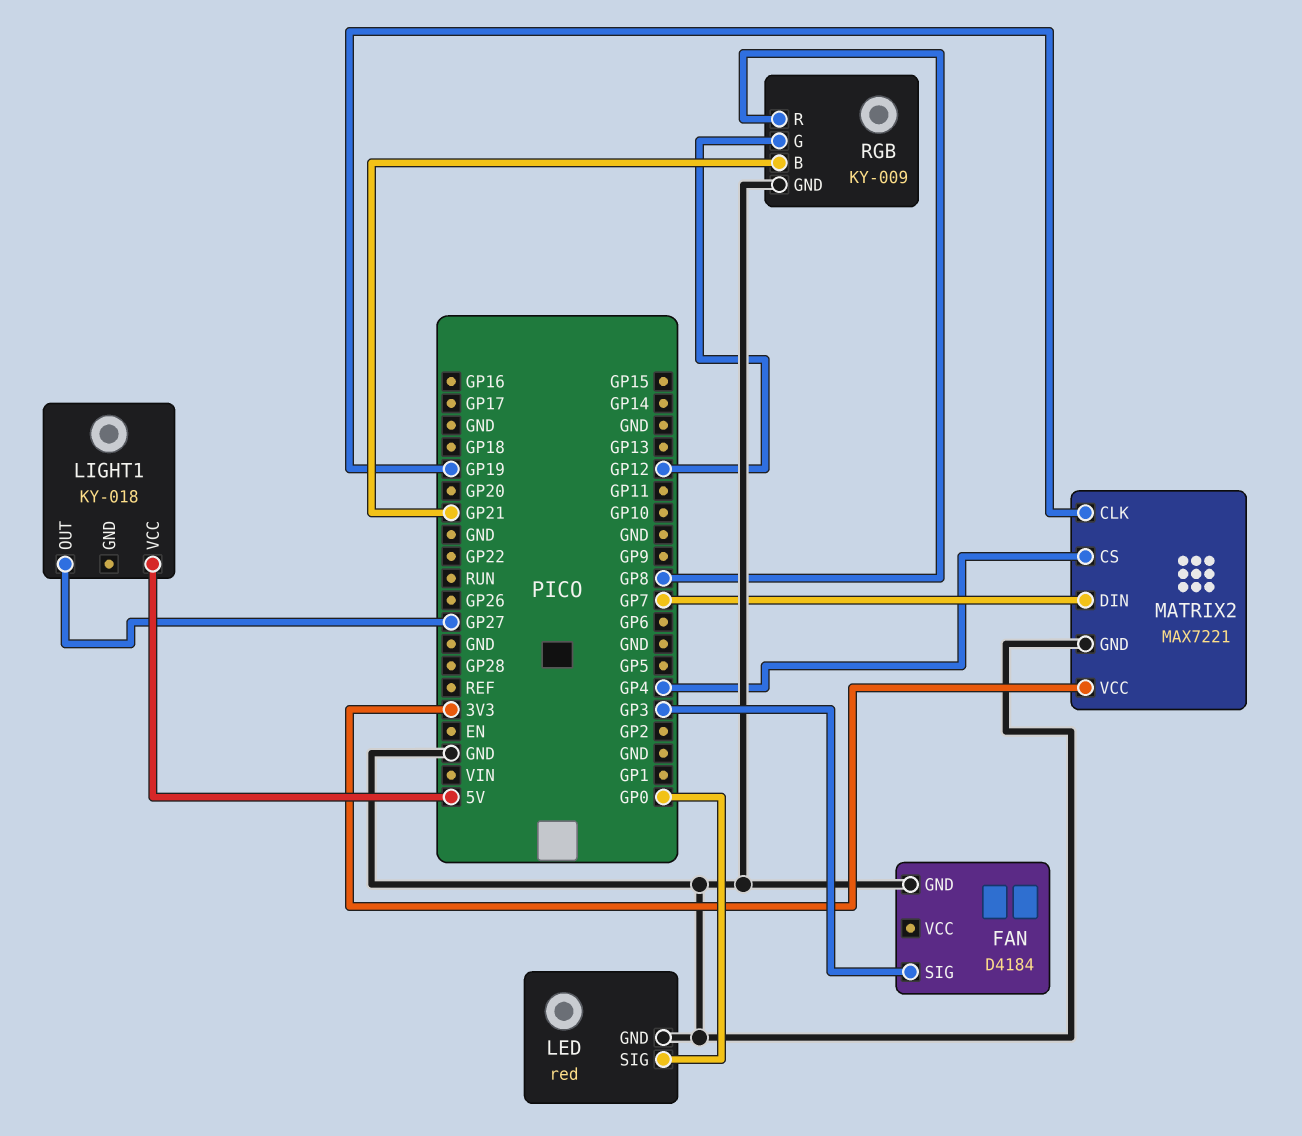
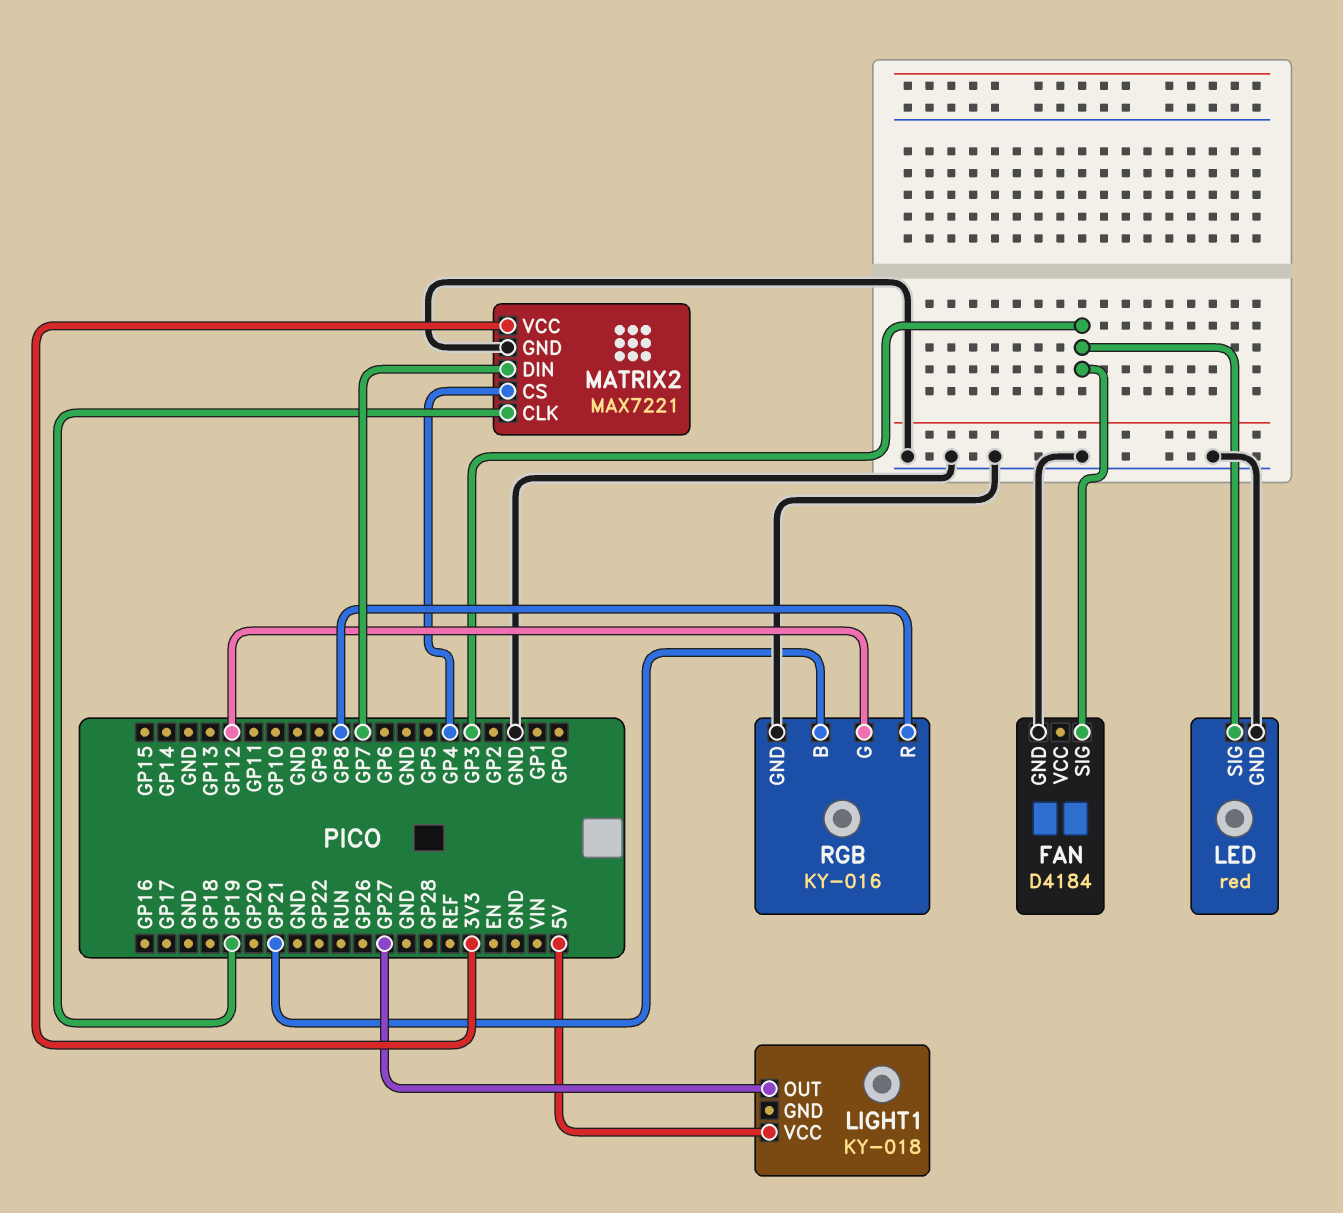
LED pin SIG: GP0 -> GP3
RGB: KY-009 -> KY-016

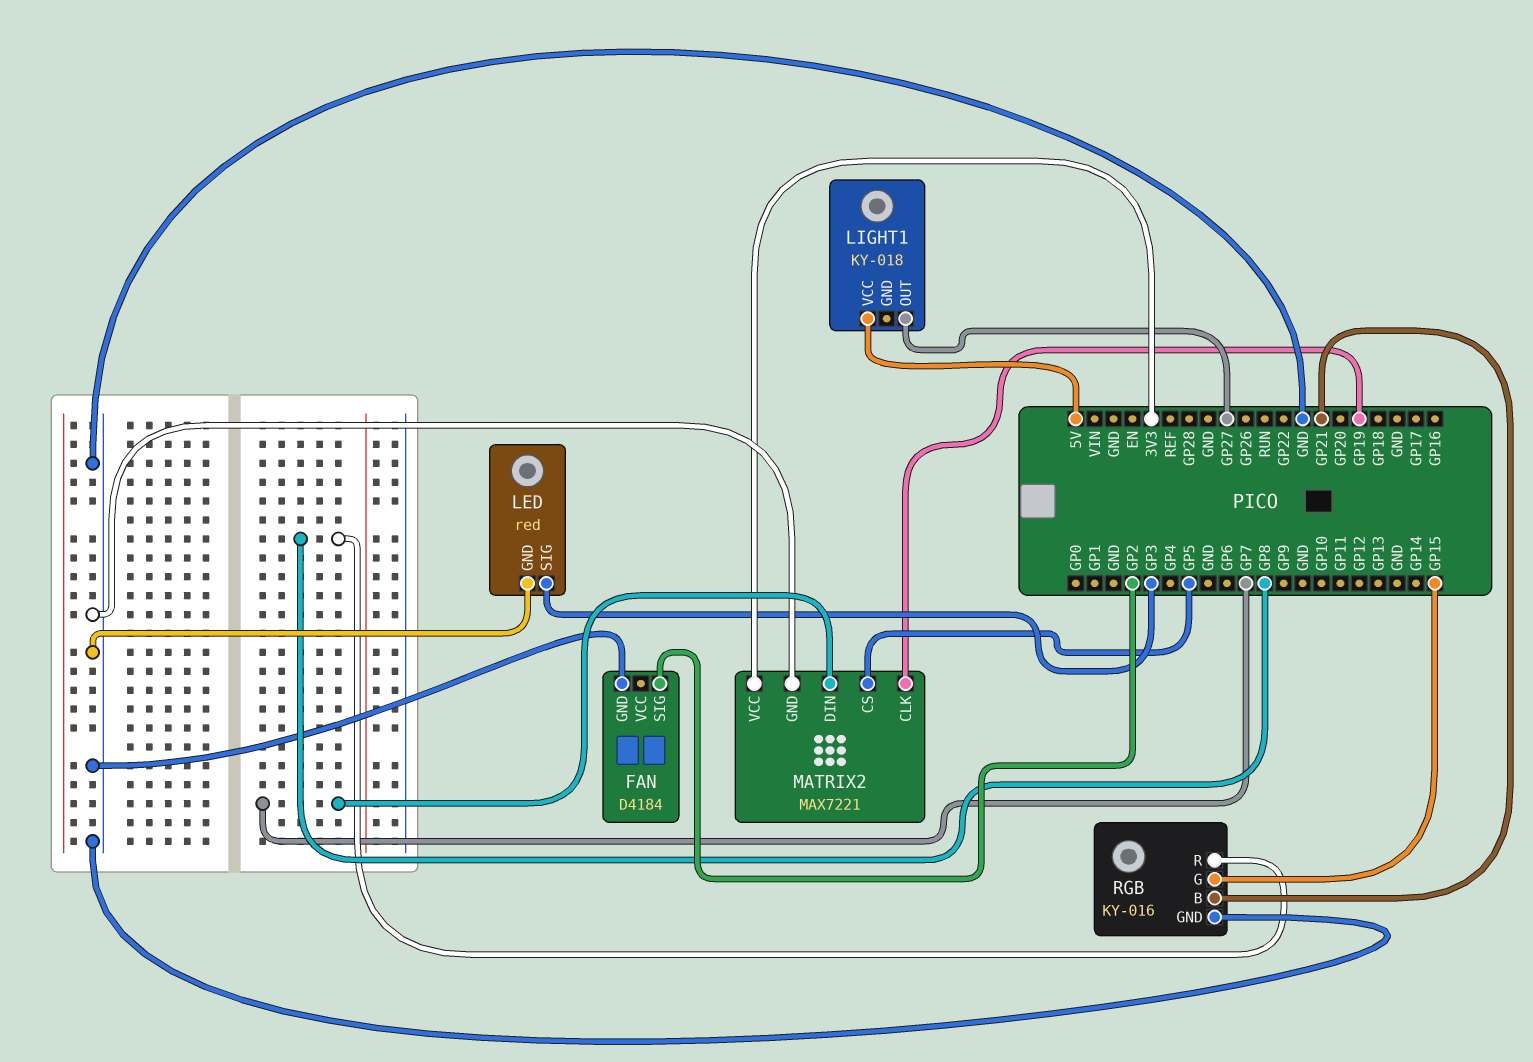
FAN pin SIG: GP3 -> GP2
MATRIX2 pin CS: GP4 -> GP5
RGB pin G: GP12 -> GP15

